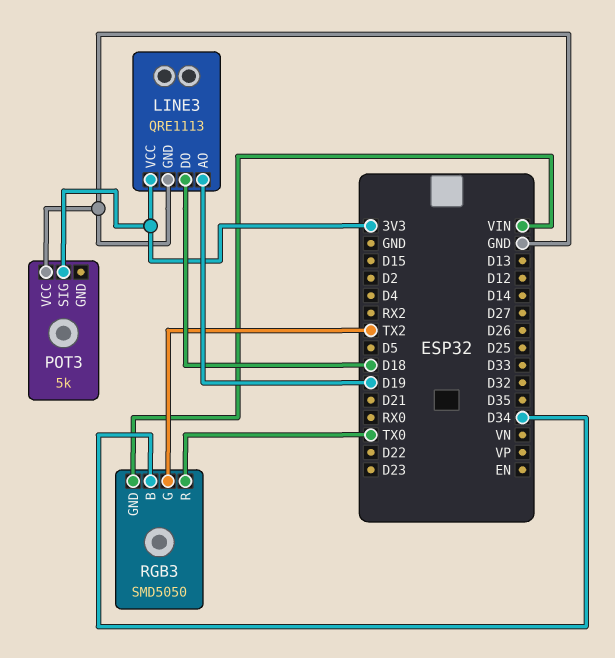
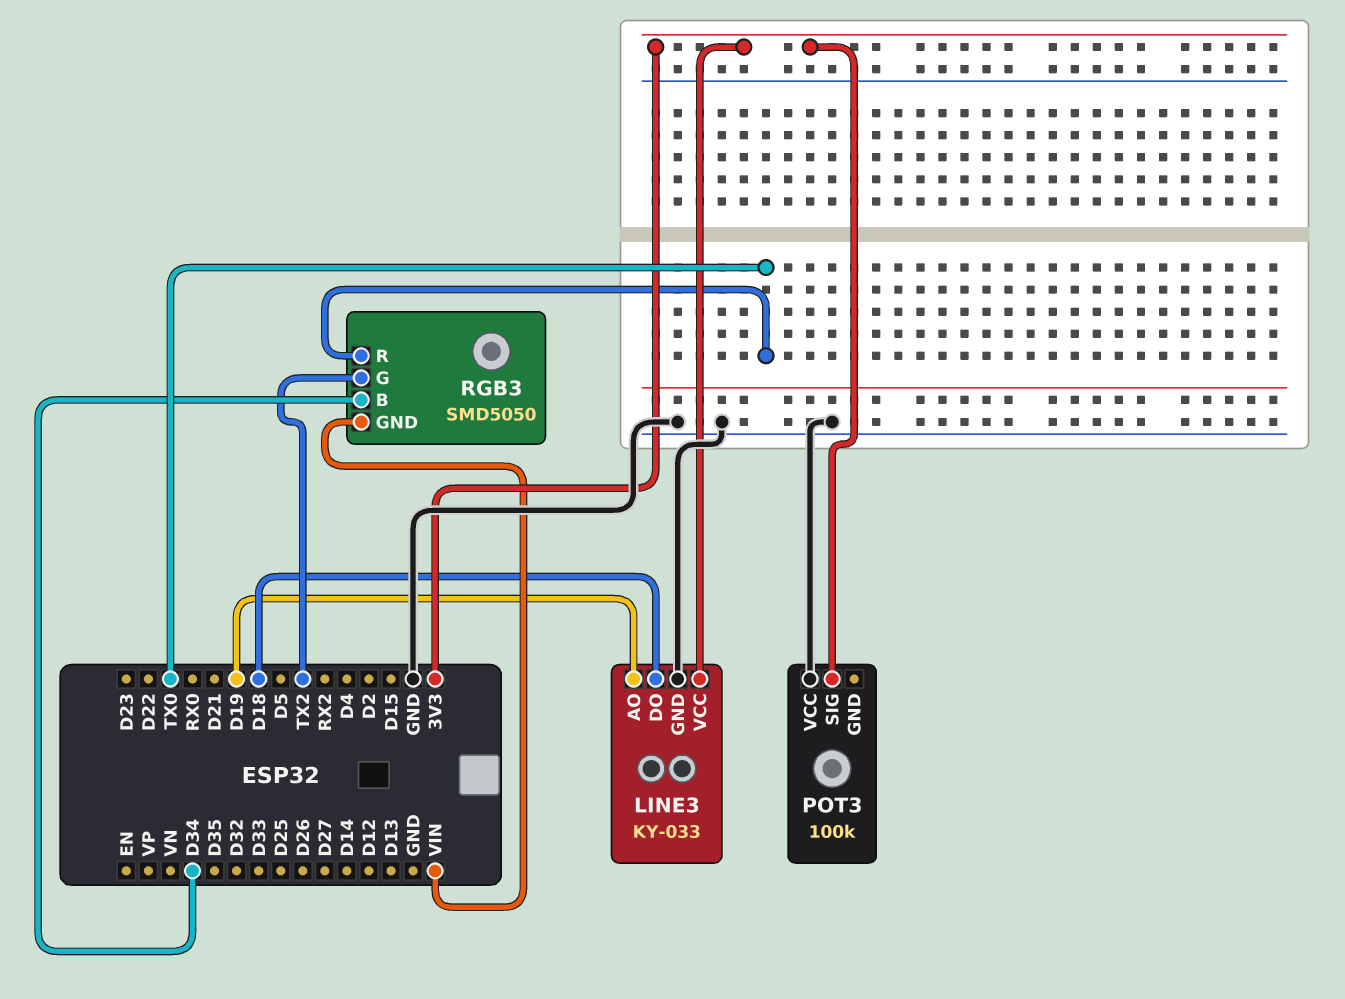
LINE3: QRE1113 -> KY-033
POT3: 5k -> 100k

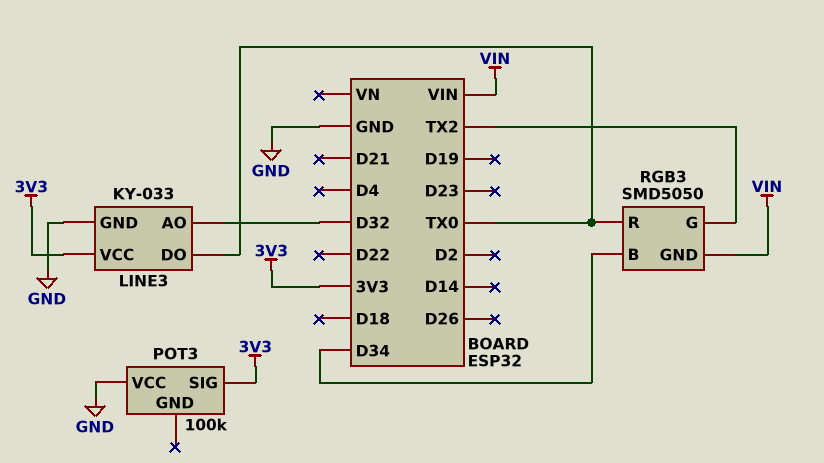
LINE3 pin AO: D19 -> D32
LINE3 pin DO: D18 -> TX0

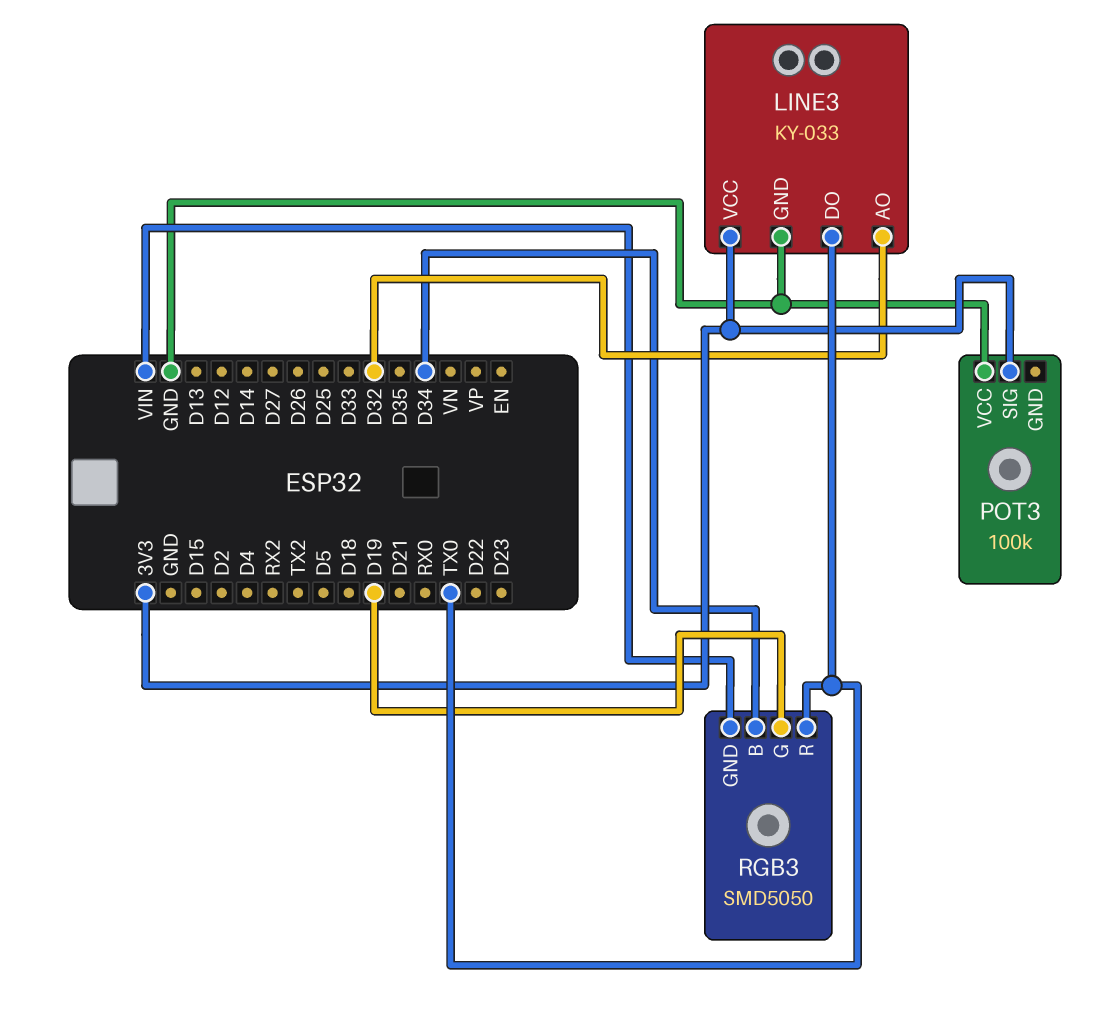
RGB3 pin G: TX2 -> D19

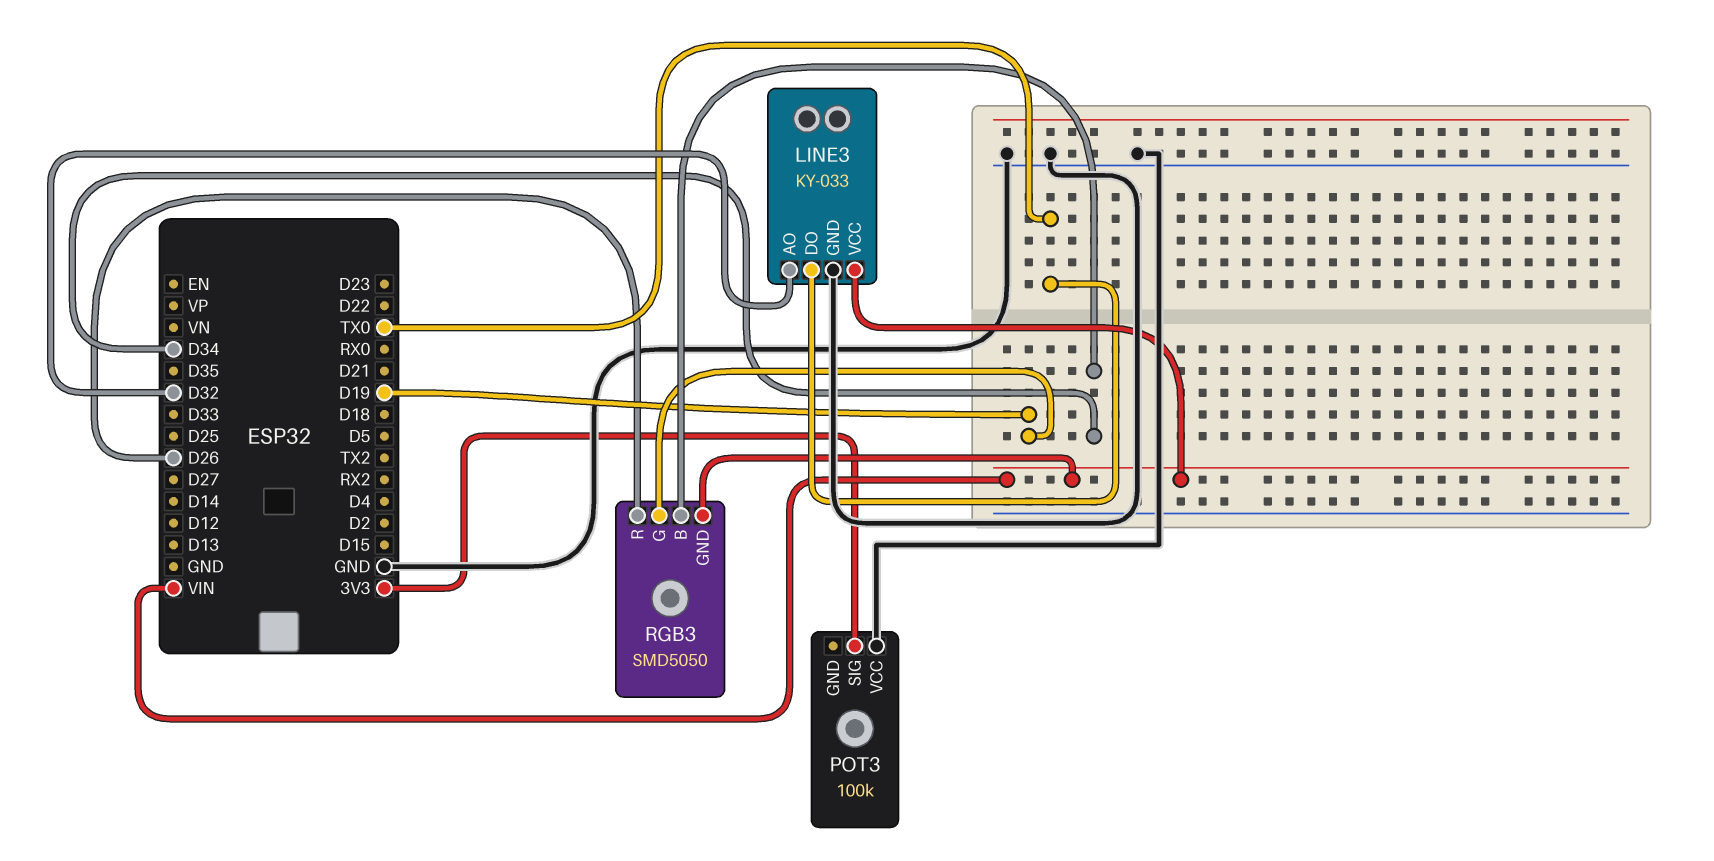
LINE3 pin VCC: 3V3 -> VIN
RGB3 pin R: TX0 -> D26

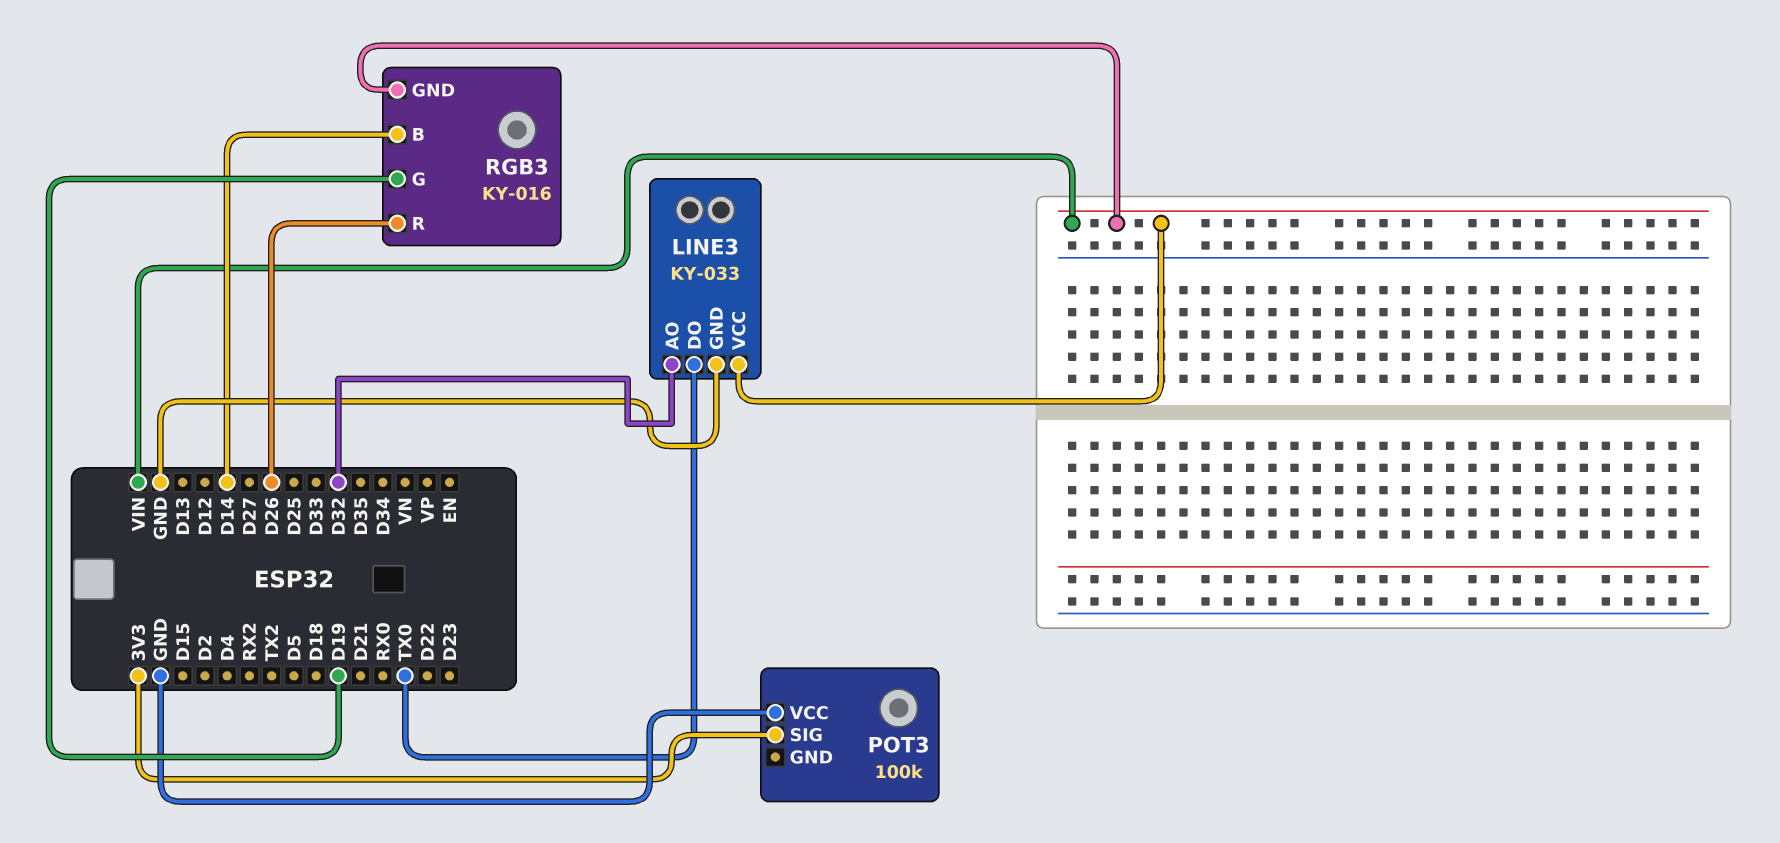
RGB3: SMD5050 -> KY-016
RGB3 pin B: D34 -> D14

